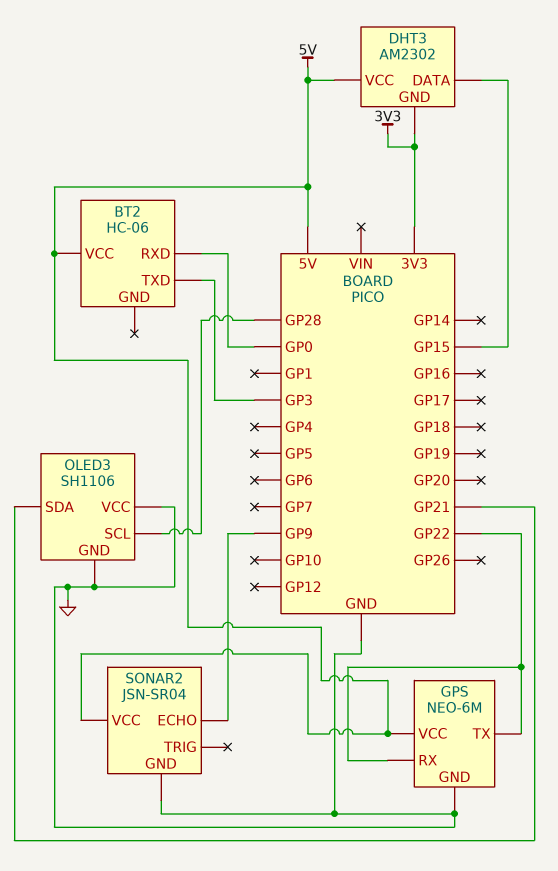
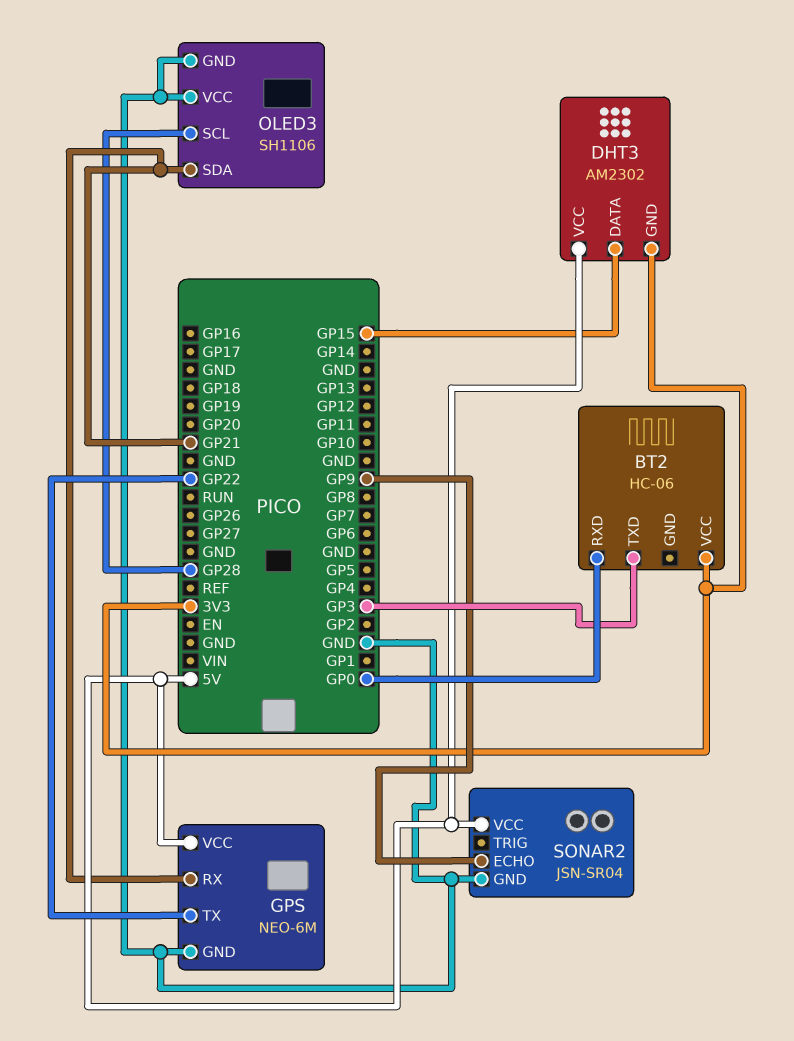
BT2 pin VCC: 5V -> 3V3
GPS pin RX: GP22 -> GP21

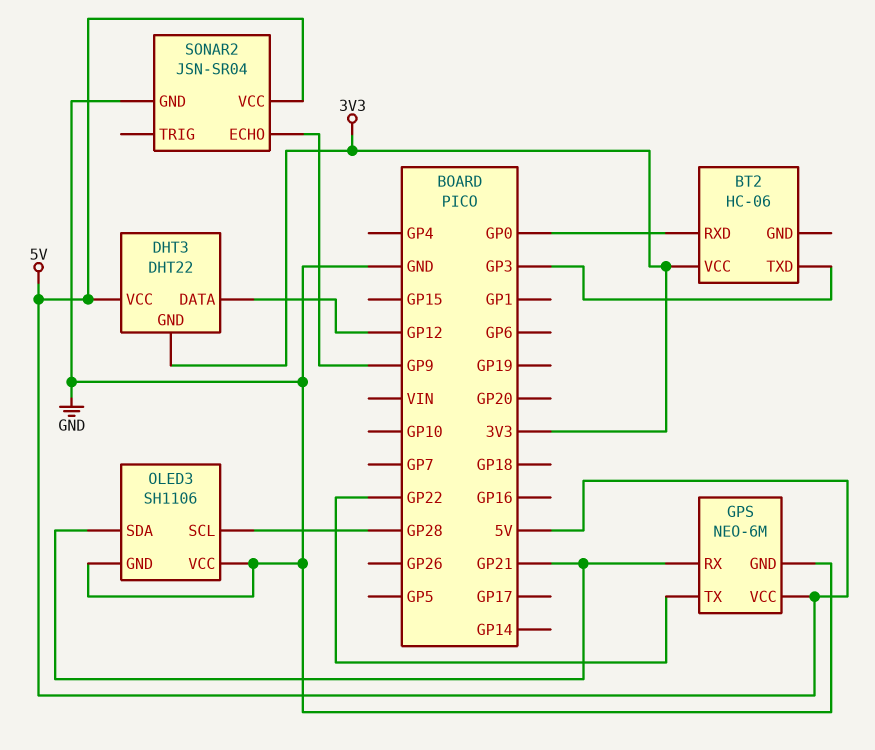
DHT3: AM2302 -> DHT22
DHT3 pin DATA: GP15 -> GP12

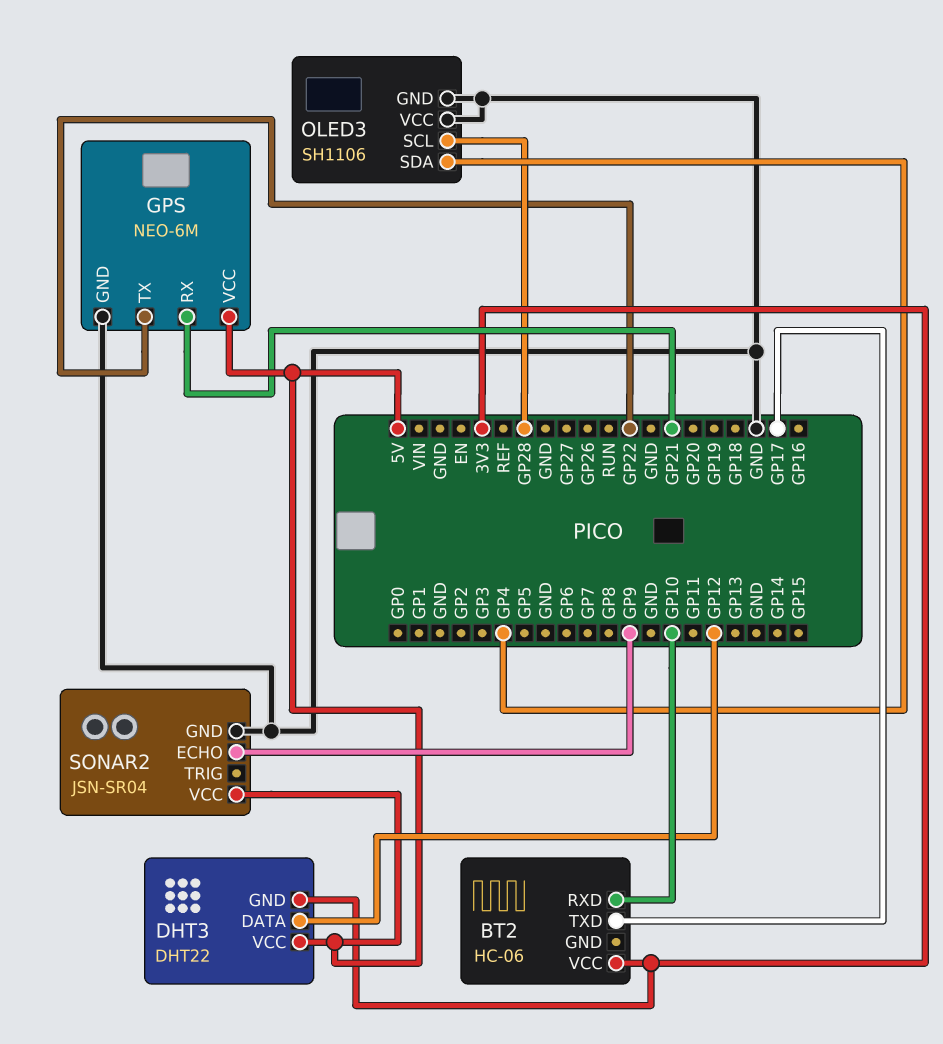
BT2 pin RXD: GP0 -> GP10
BT2 pin TXD: GP3 -> GP17
OLED3 pin SDA: GP21 -> GP4

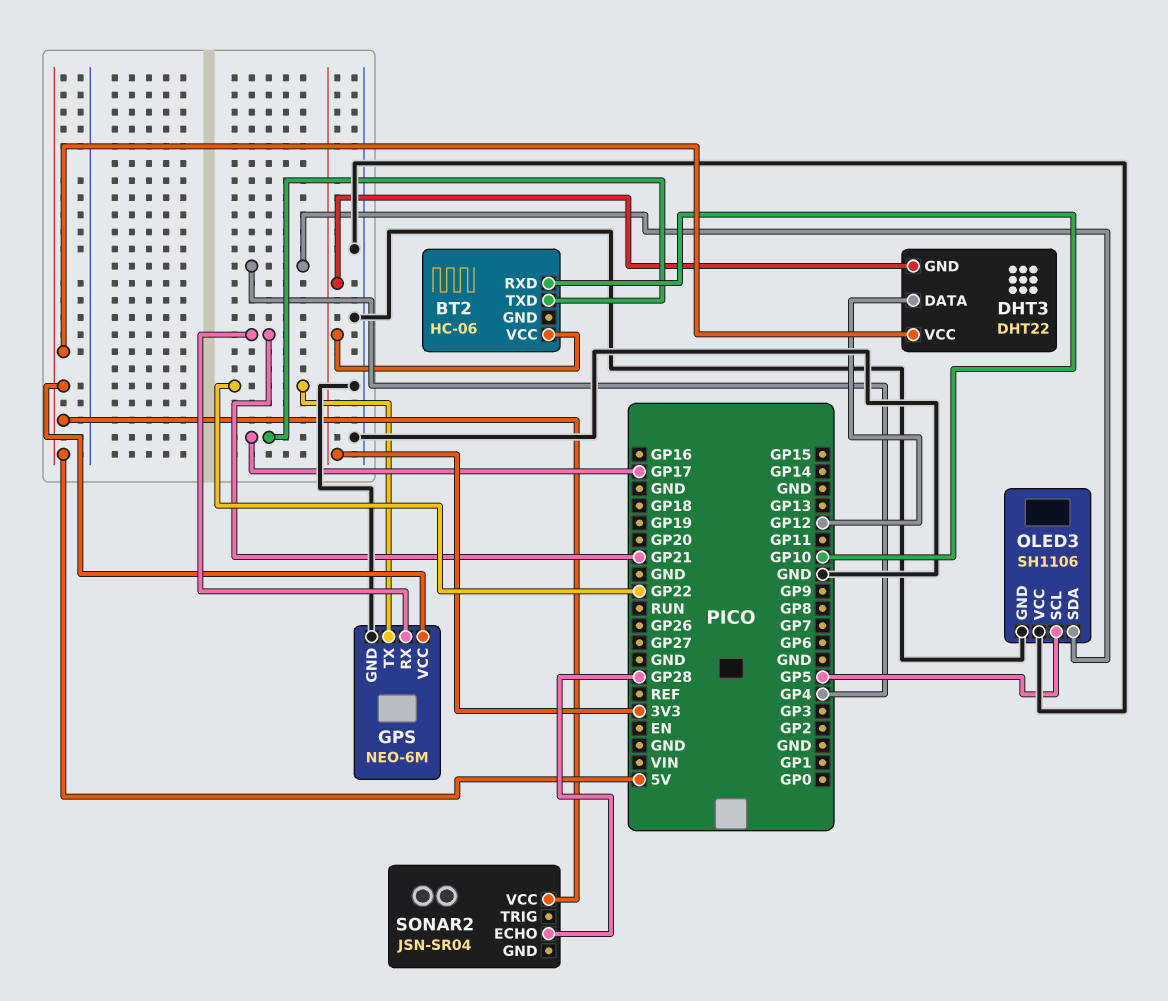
OLED3 pin SCL: GP28 -> GP5
SONAR2 pin ECHO: GP9 -> GP28
SONAR2 pin GND: GND -> none

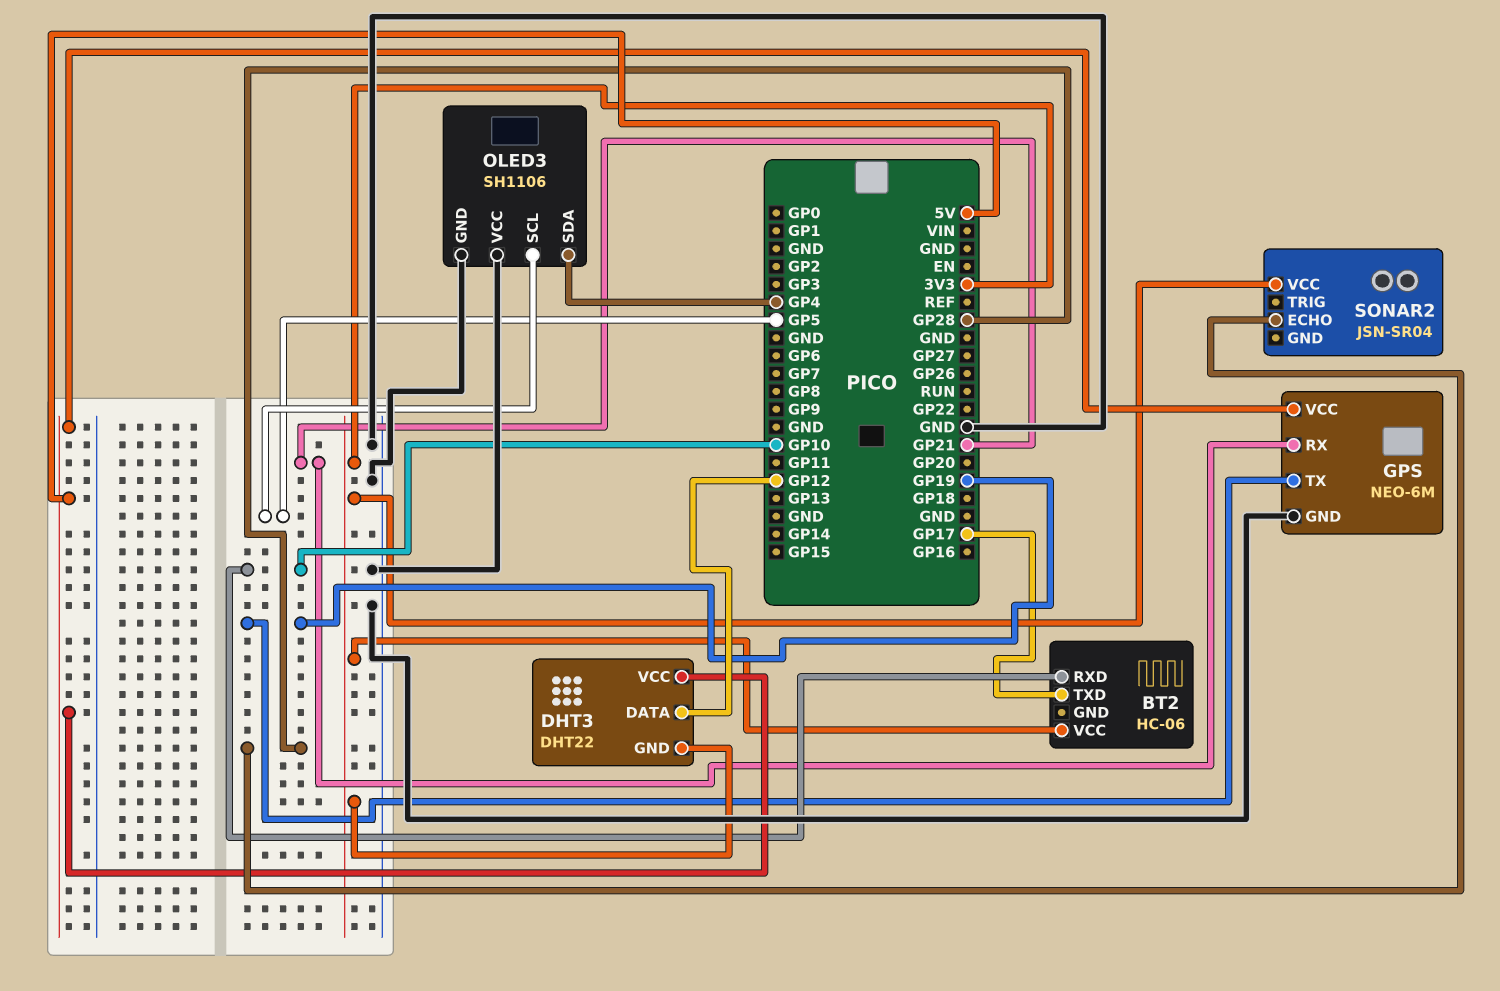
GPS pin TX: GP22 -> GP19
SONAR2 pin VCC: 5V -> 3V3

